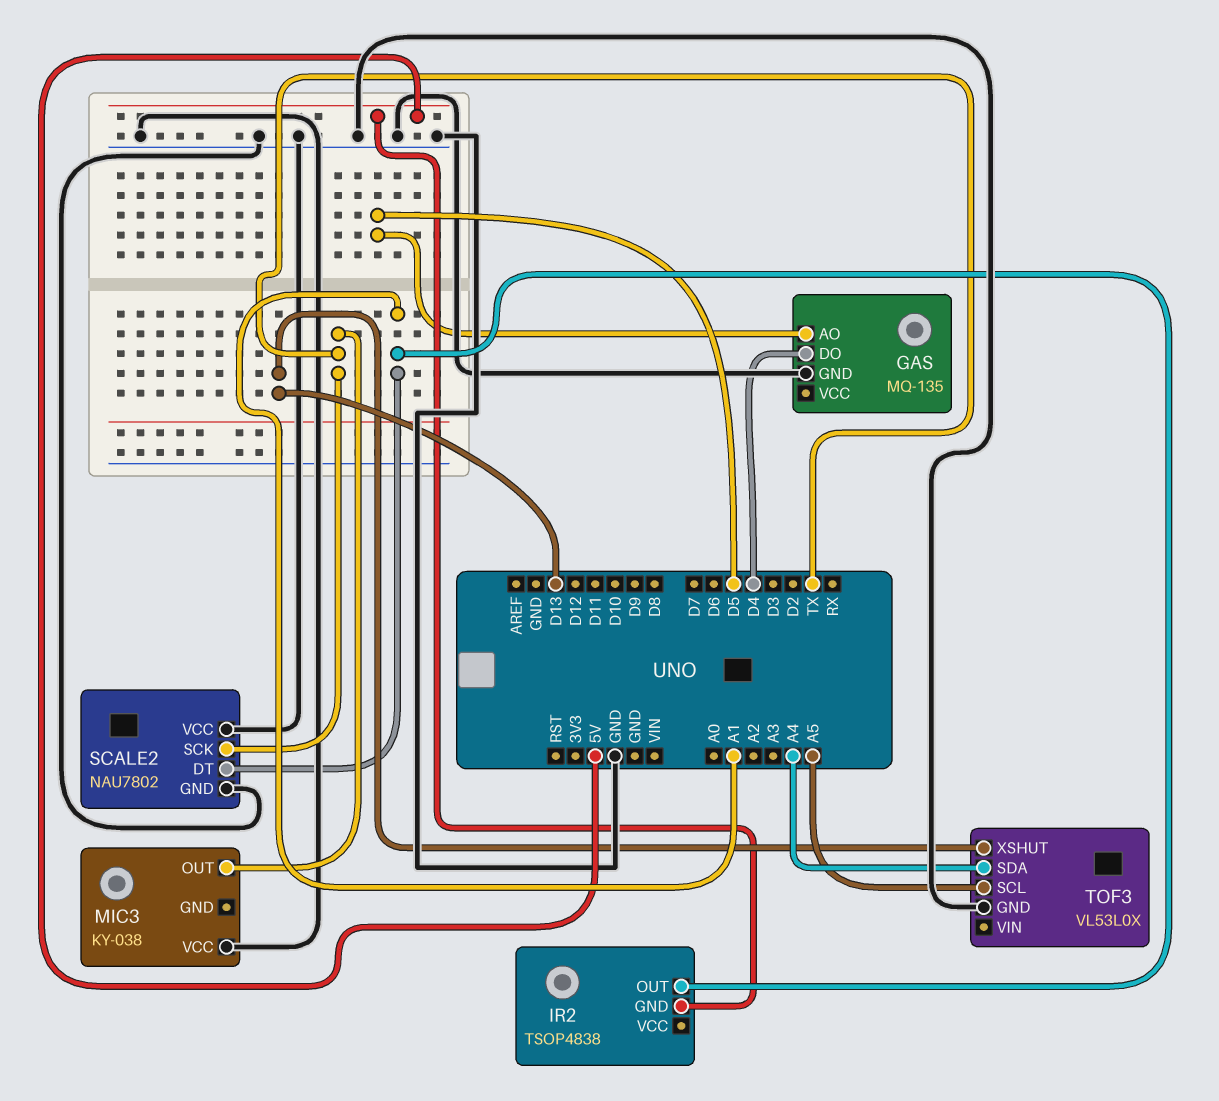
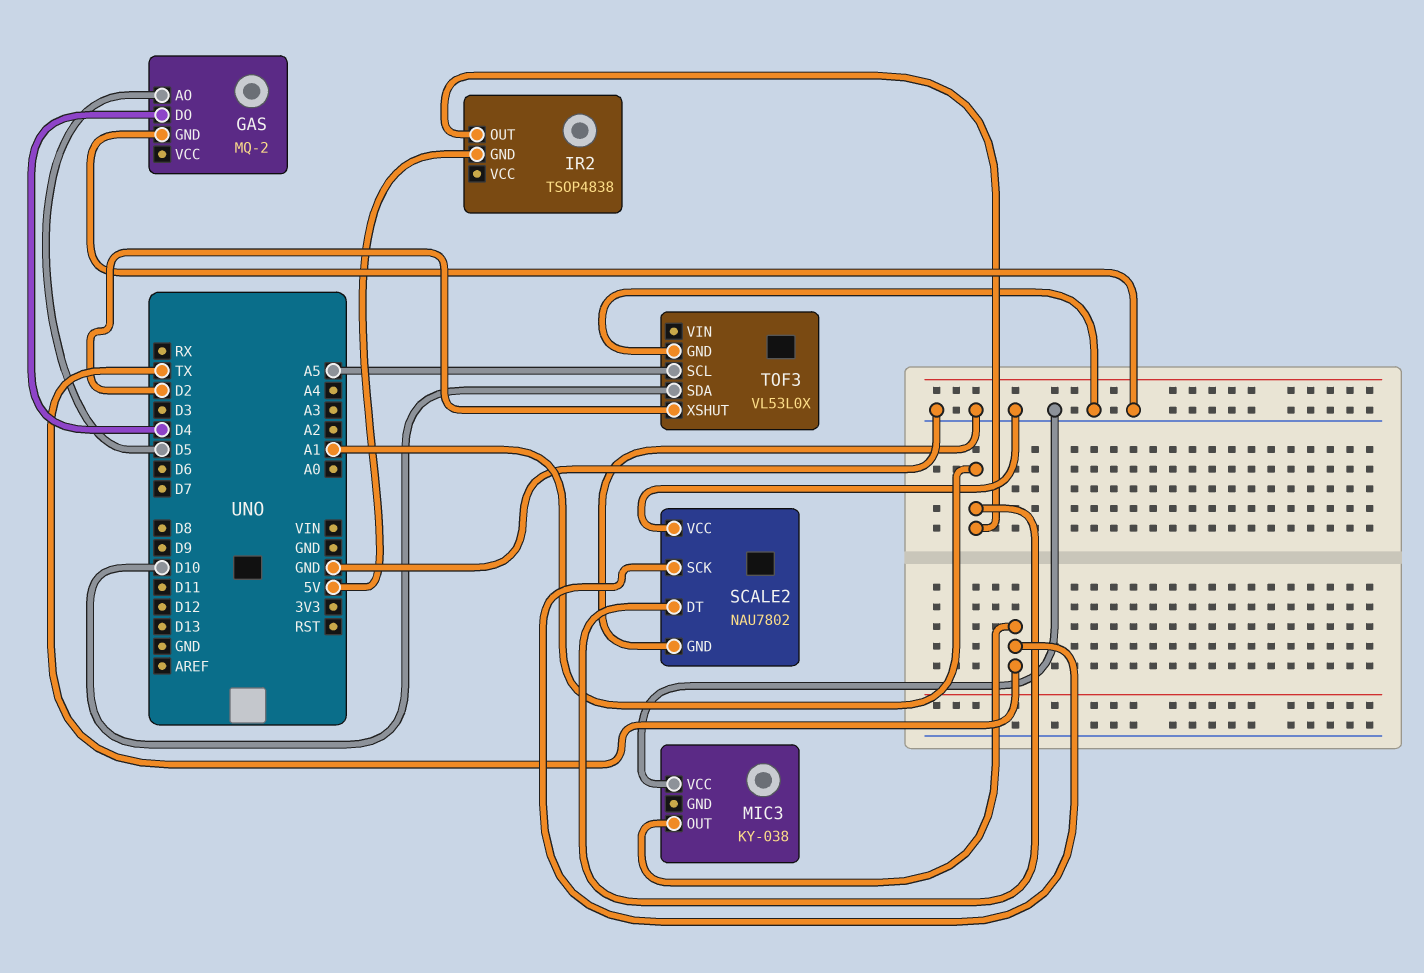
GAS: MQ-135 -> MQ-2
TOF3 pin SDA: A4 -> D10
TOF3 pin XSHUT: D13 -> D2

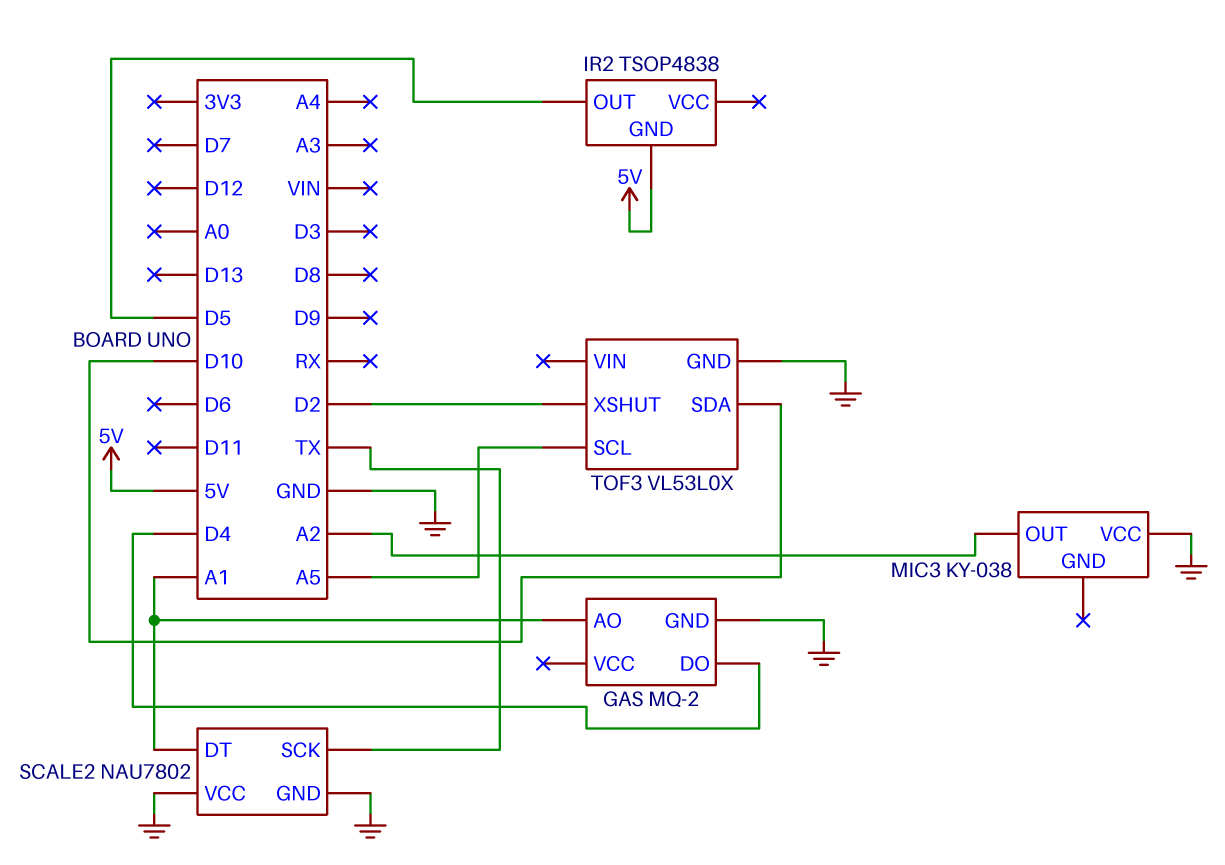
GAS pin AO: D5 -> A1
IR2 pin OUT: A1 -> D5
MIC3 pin OUT: TX -> A2

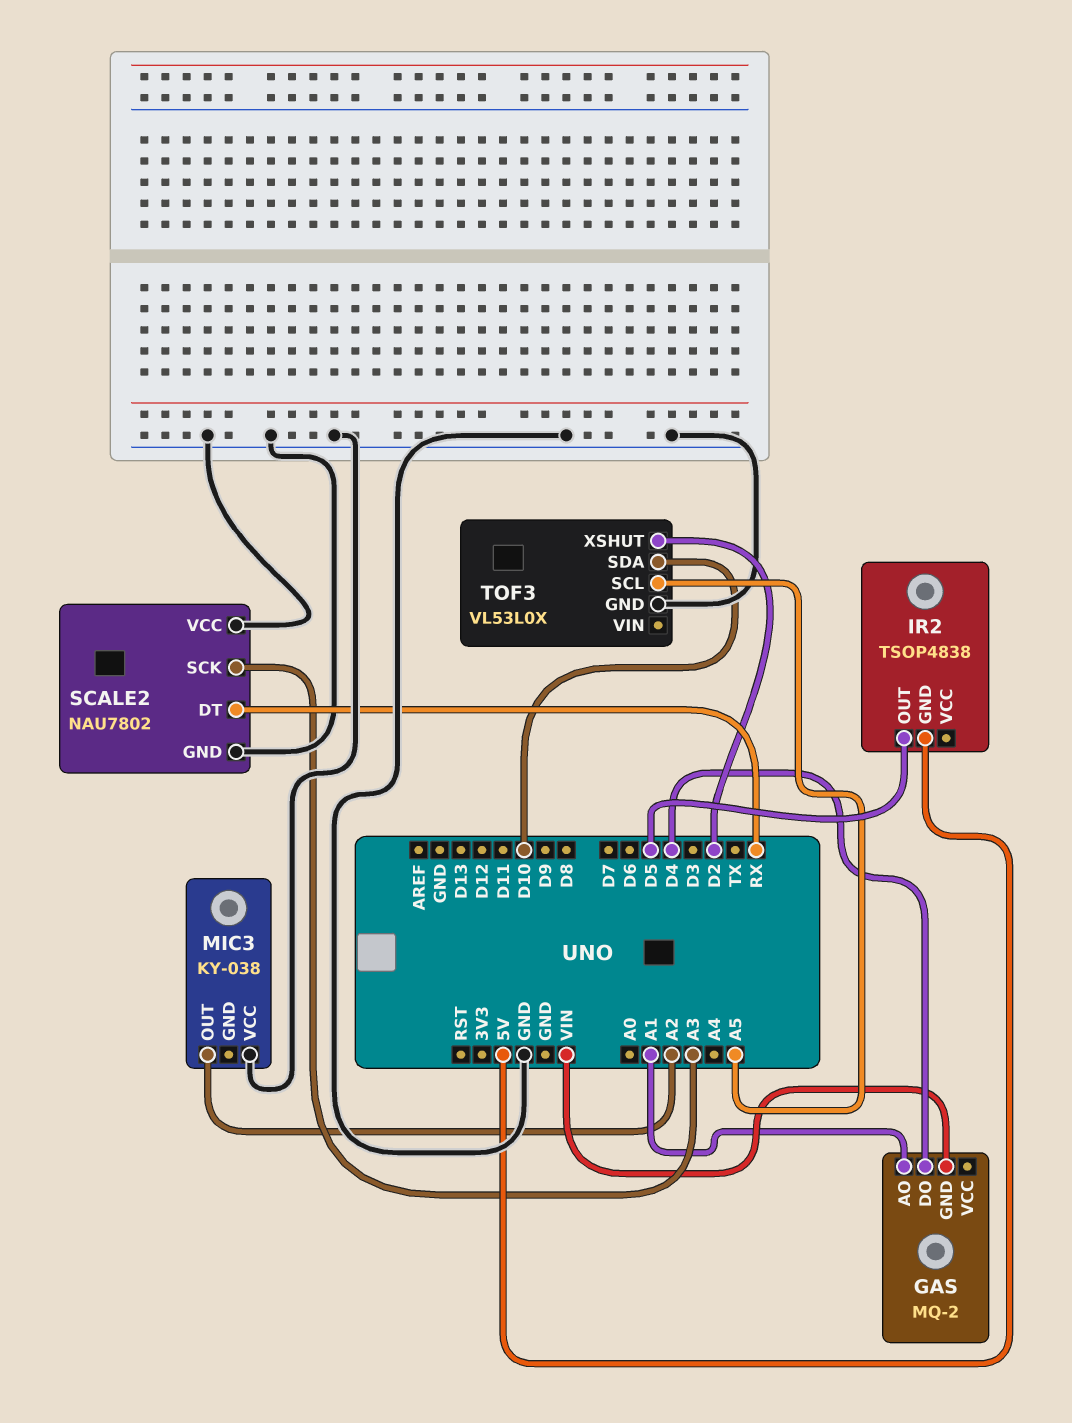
GAS pin GND: GND -> VIN
SCALE2 pin DT: A1 -> RX
SCALE2 pin SCK: TX -> A3

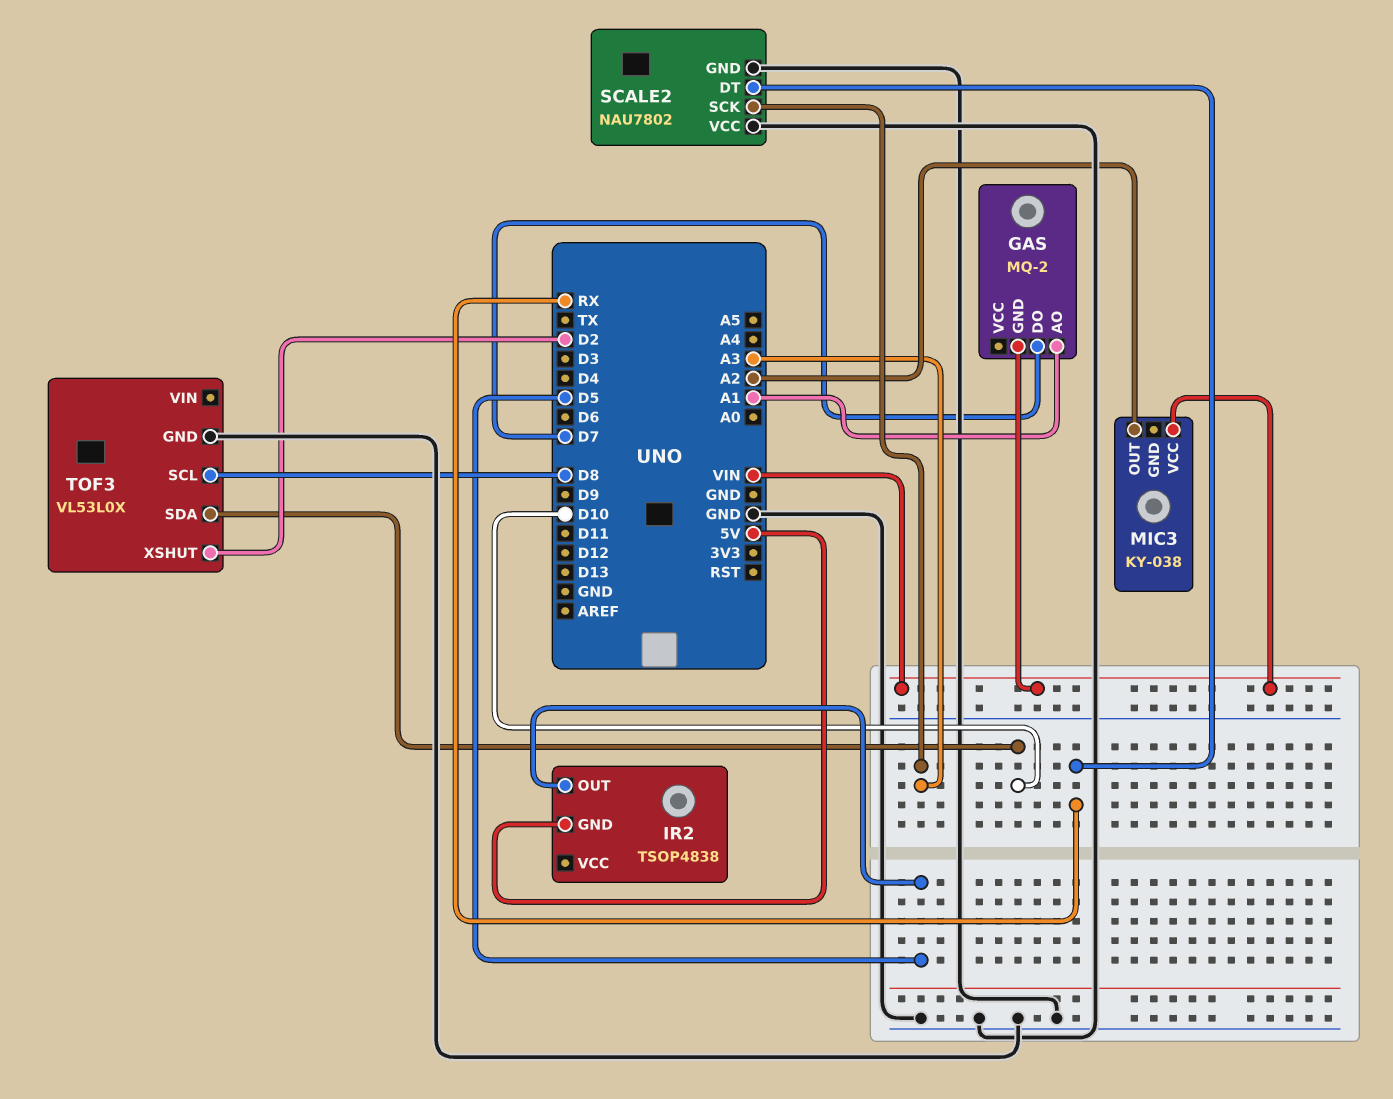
GAS pin DO: D4 -> D7
MIC3 pin VCC: GND -> VIN
TOF3 pin SCL: A5 -> D8

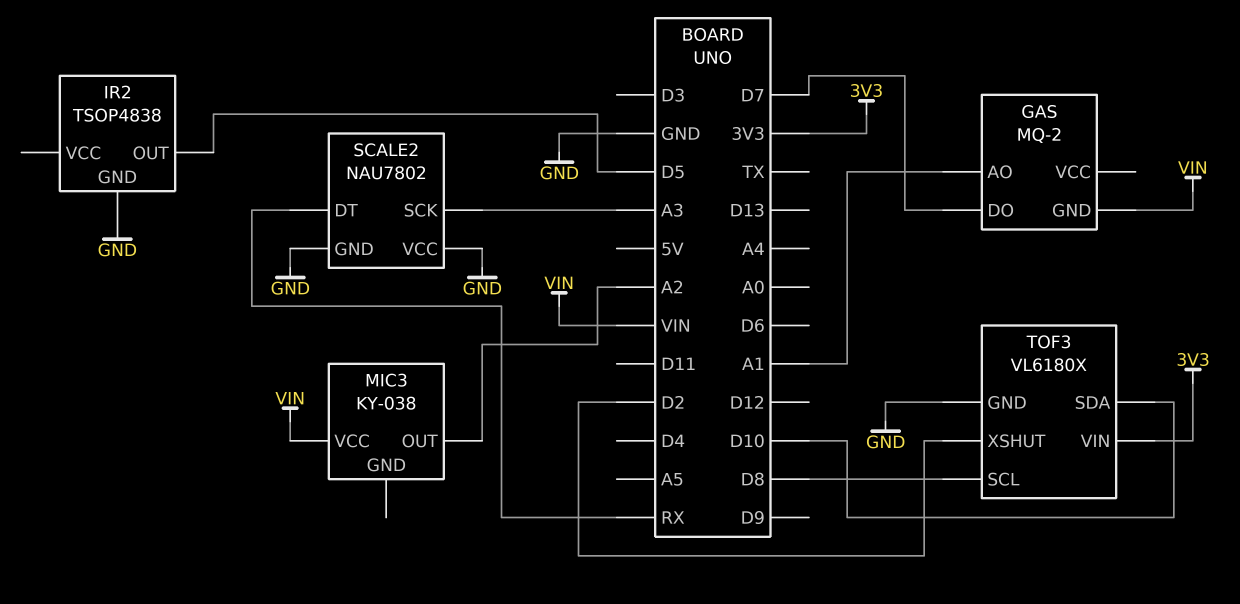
IR2 pin GND: 5V -> GND
TOF3: VL53L0X -> VL6180X
TOF3 pin VIN: none -> 3V3

